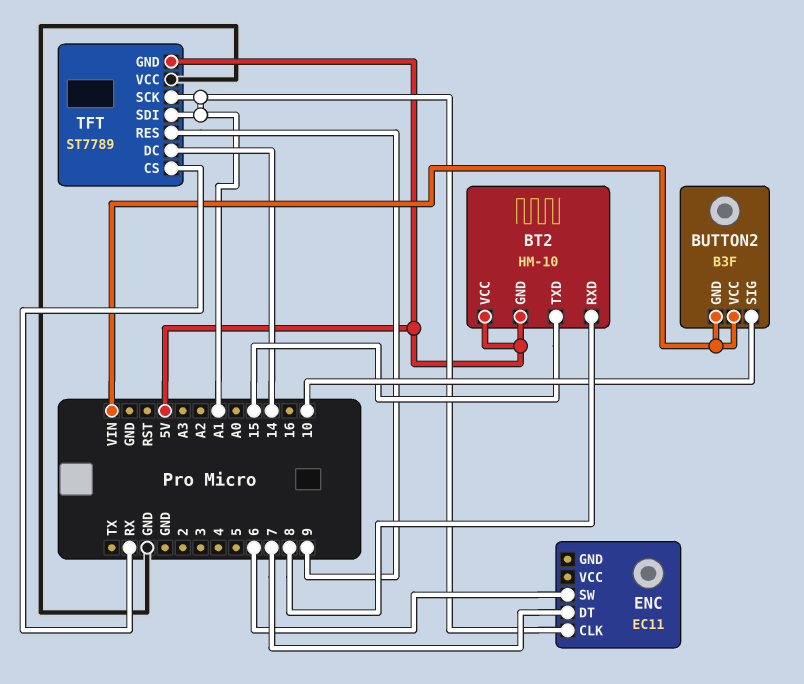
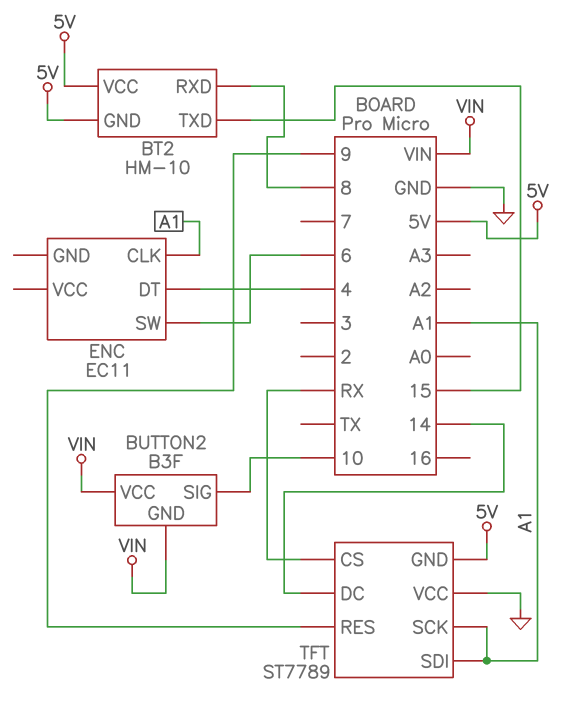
ENC pin DT: 7 -> 4

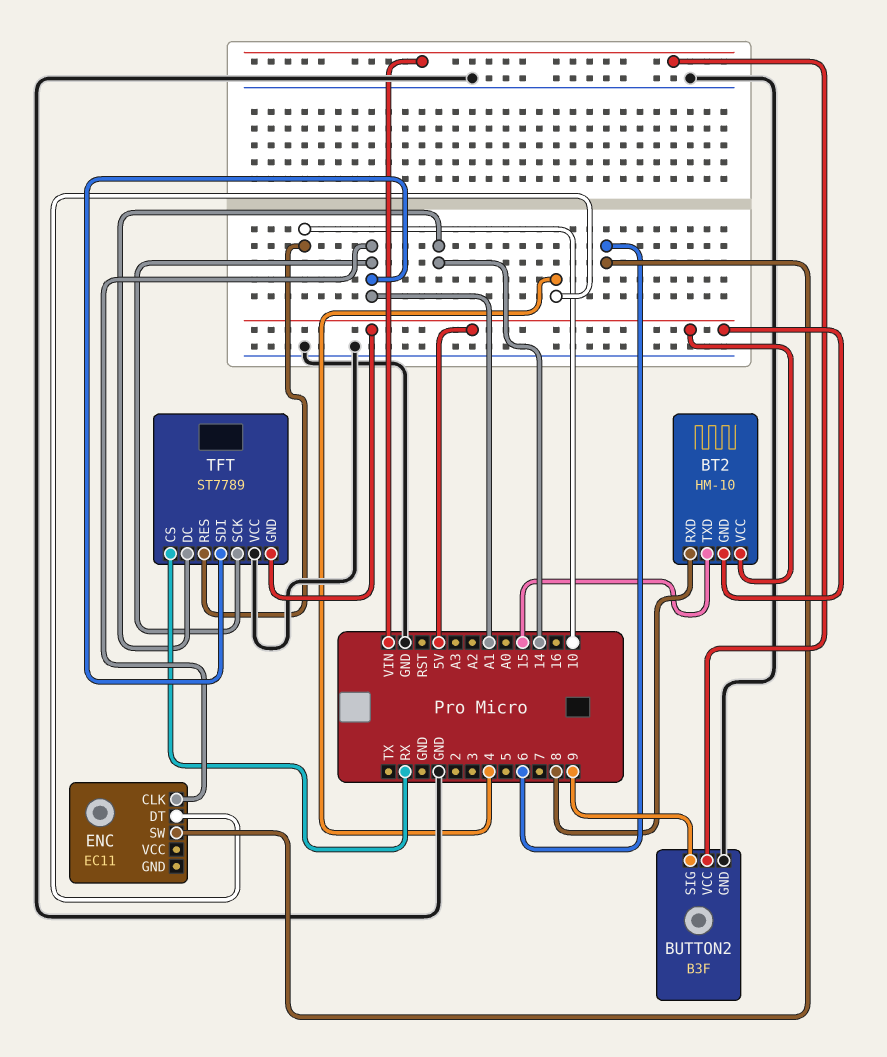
BUTTON2 pin GND: VIN -> GND
BUTTON2 pin SIG: 10 -> 9
TFT pin RES: 9 -> 10

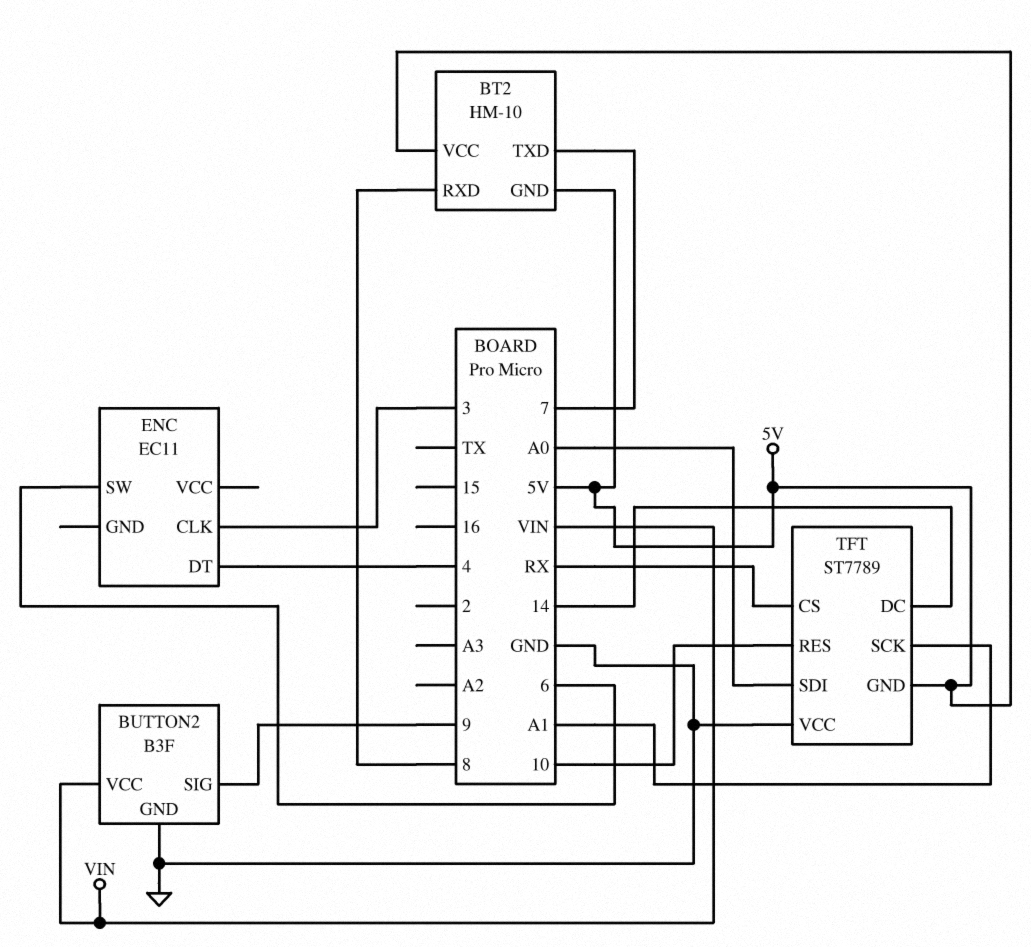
BT2 pin TXD: 15 -> 7
ENC pin CLK: A1 -> 3
TFT pin SDI: A1 -> A0

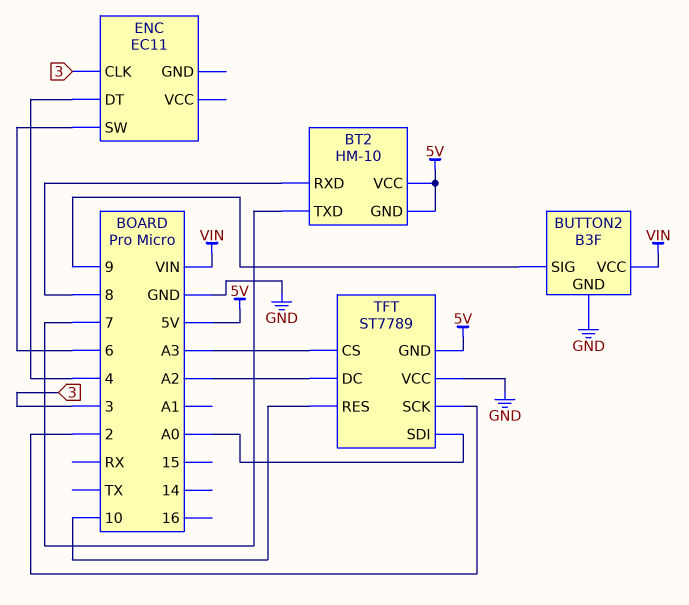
TFT pin CS: RX -> A3
TFT pin DC: 14 -> A2
TFT pin SCK: A1 -> 2

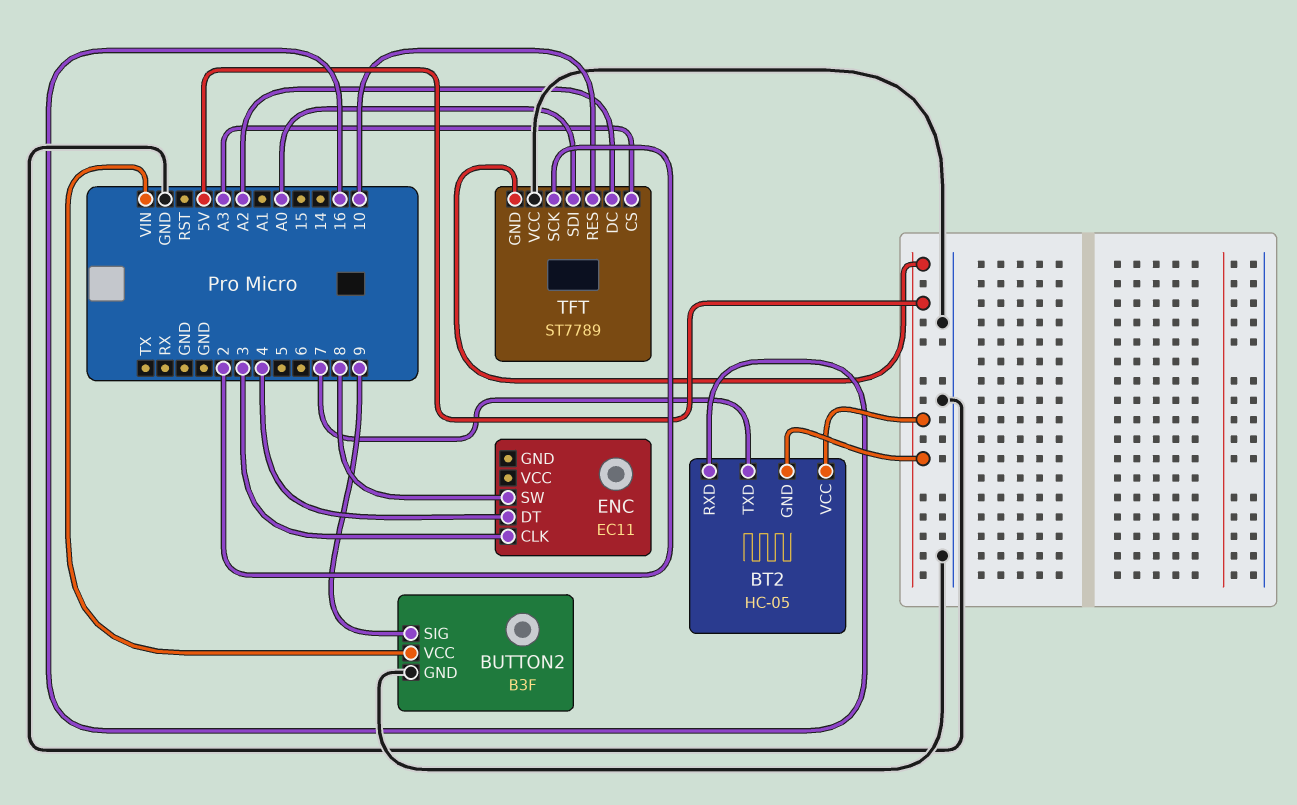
BT2: HM-10 -> HC-05
BT2 pin RXD: 8 -> 16
ENC pin SW: 6 -> 8

